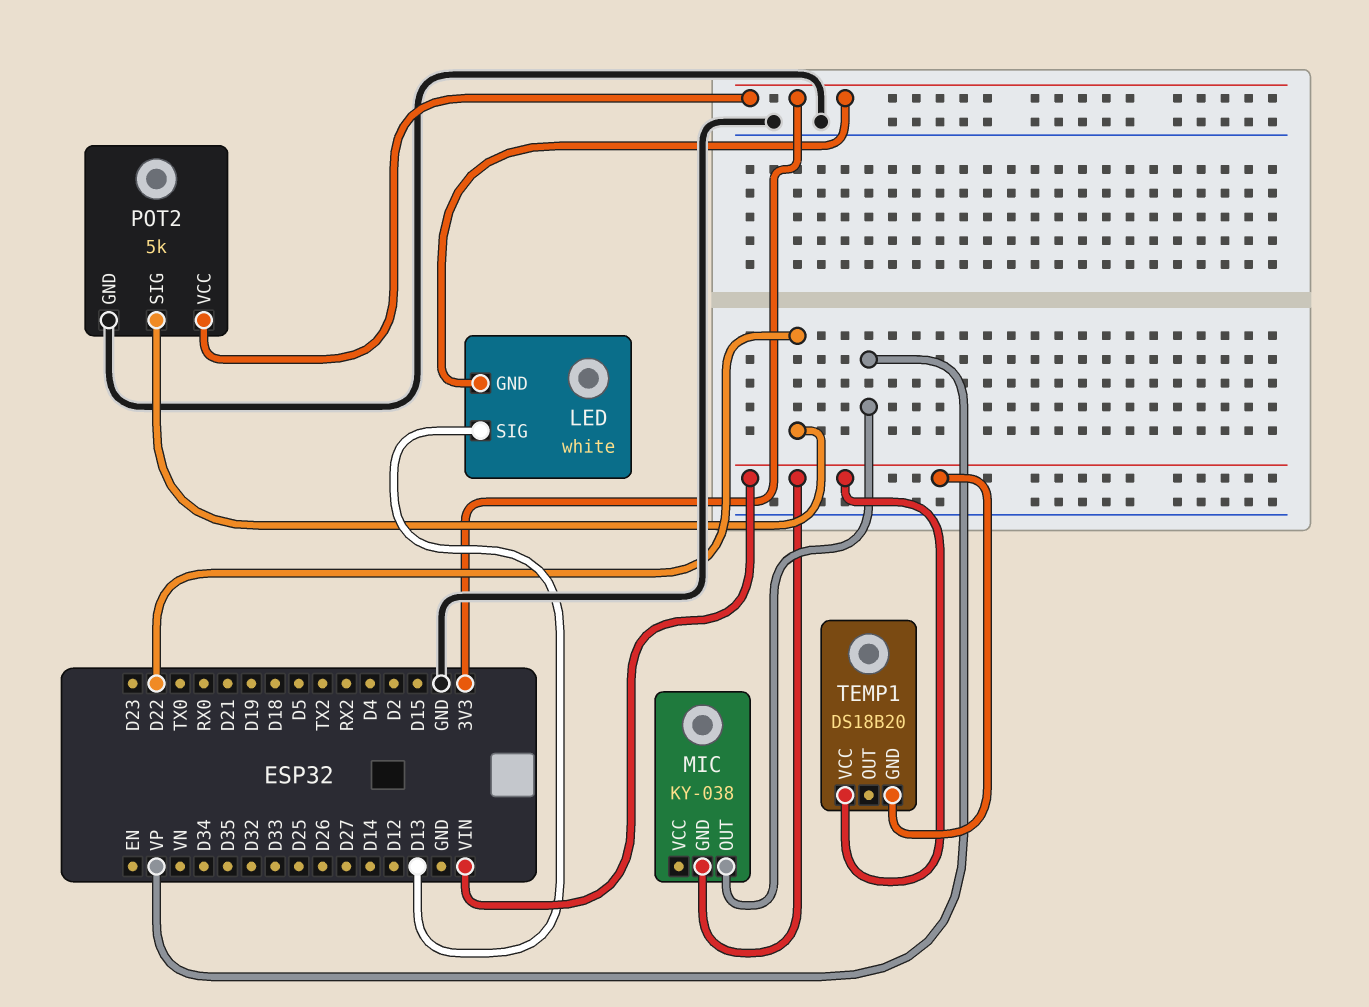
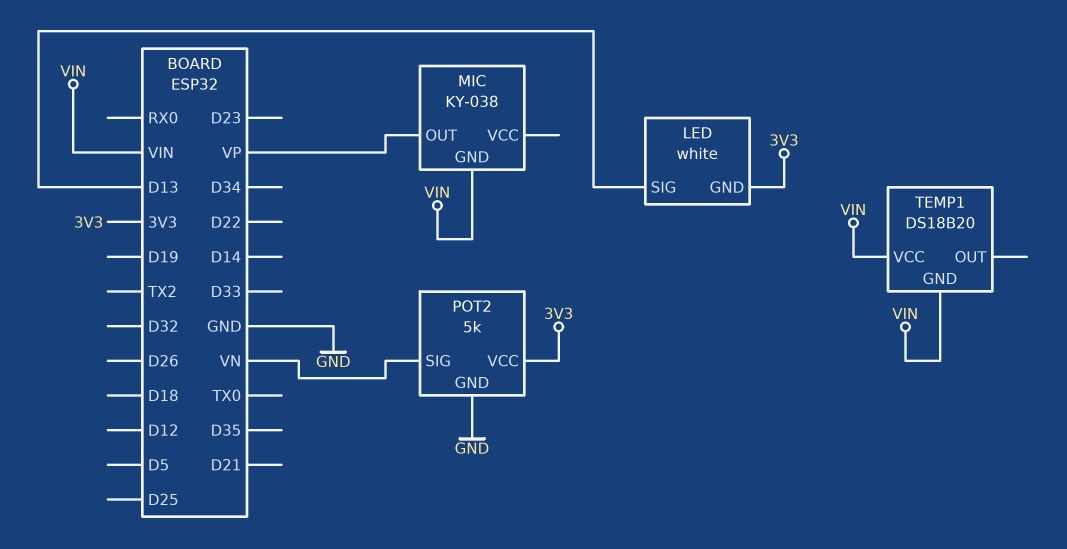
POT2 pin SIG: D22 -> VN

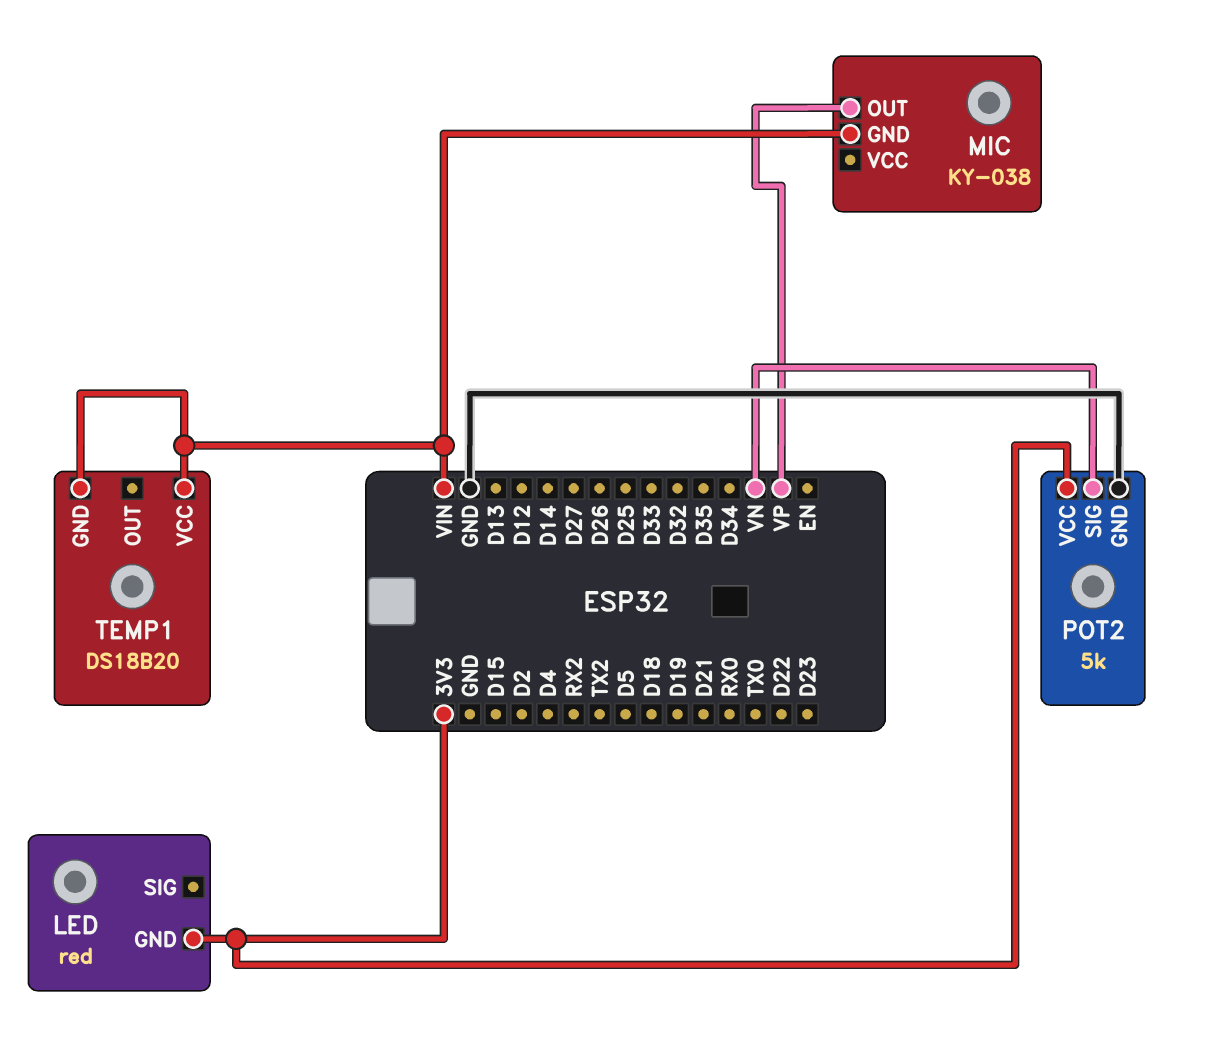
LED: white -> red
LED pin SIG: D13 -> none

